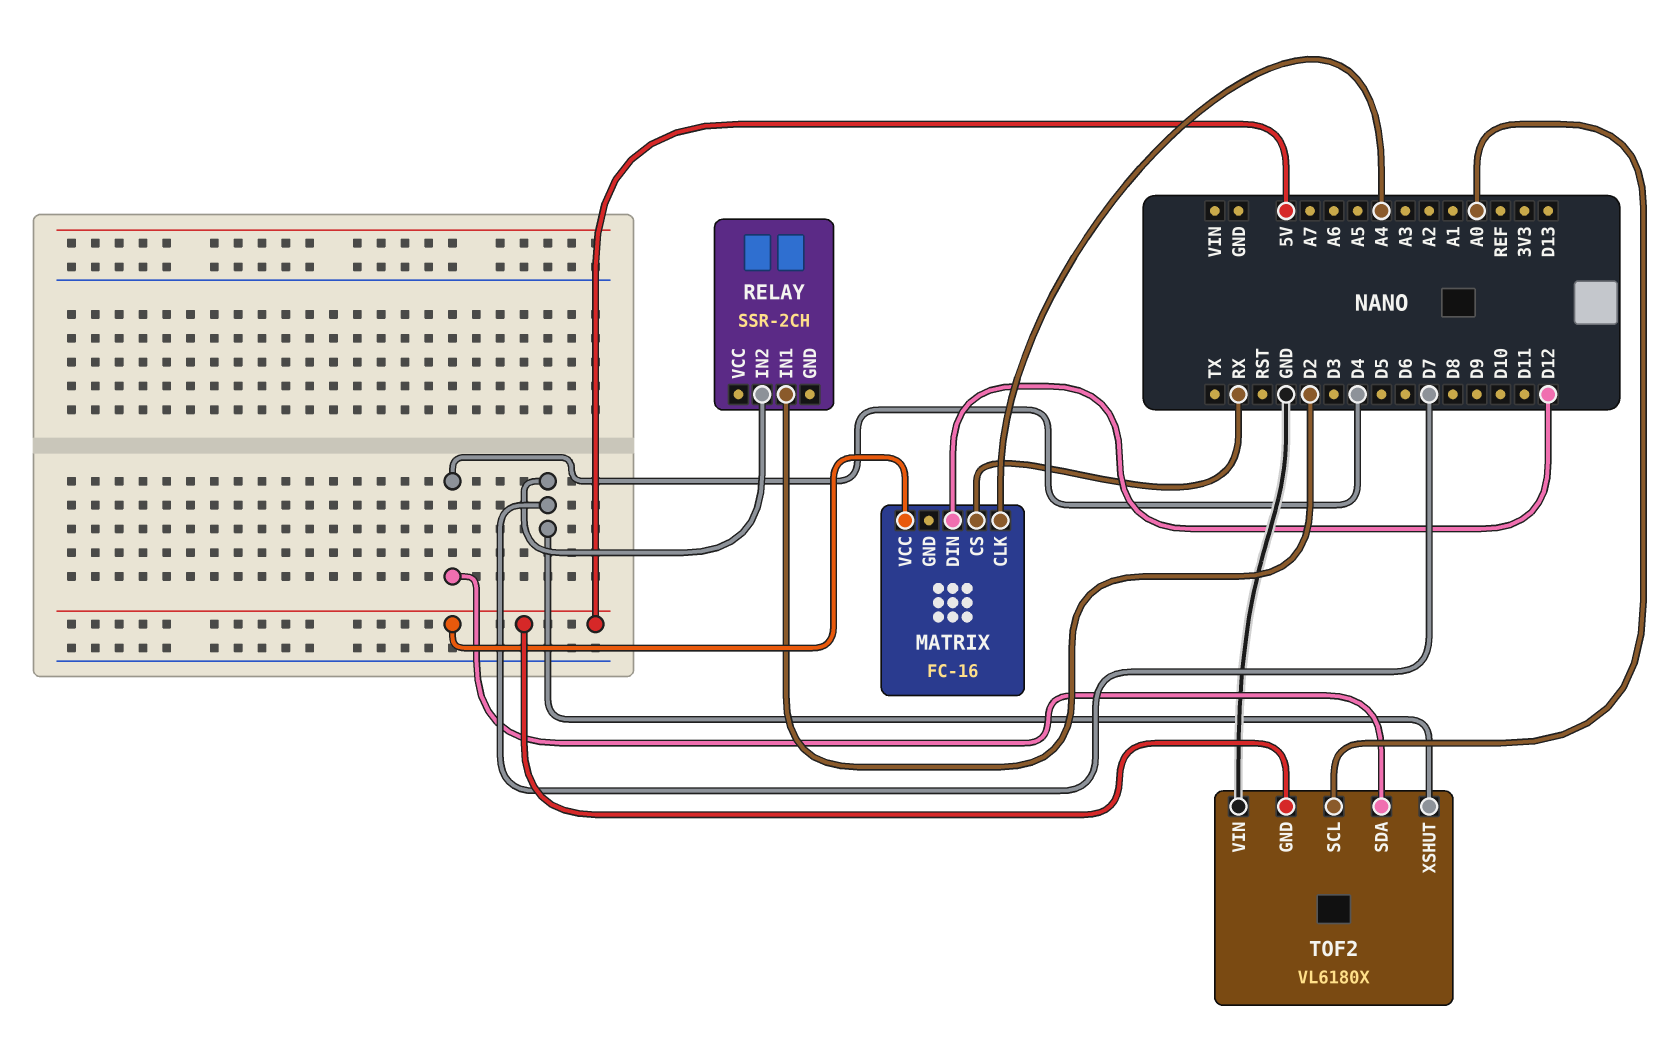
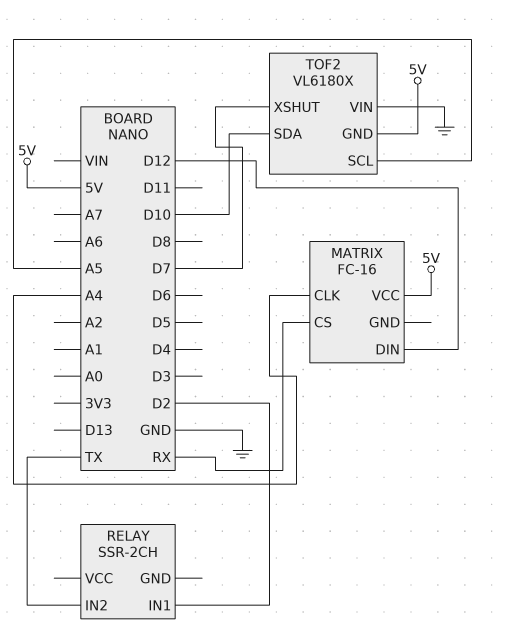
RELAY pin IN2: D7 -> TX
TOF2 pin SCL: A0 -> A5
TOF2 pin SDA: D4 -> D10

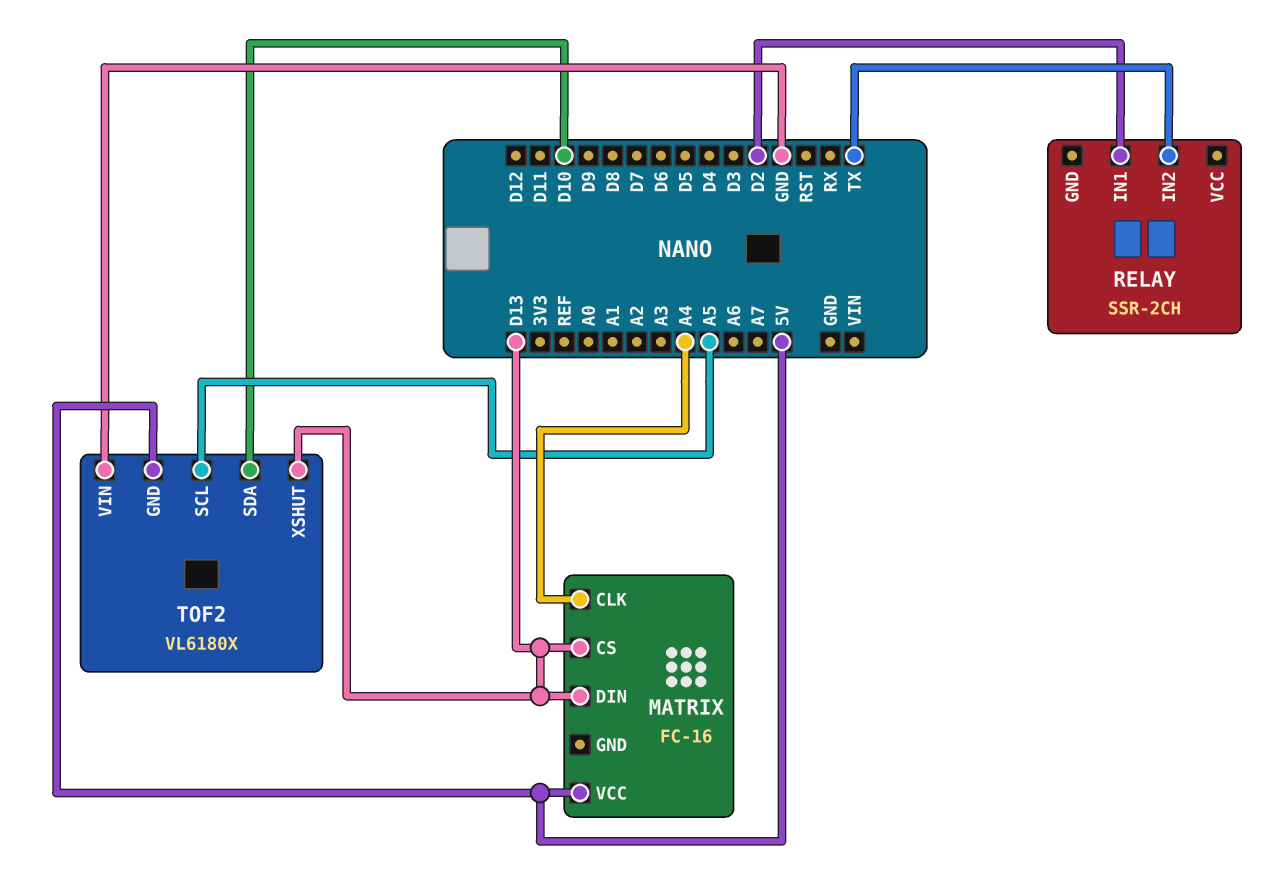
MATRIX pin CS: RX -> D13
MATRIX pin DIN: D12 -> D13
TOF2 pin XSHUT: D7 -> D13

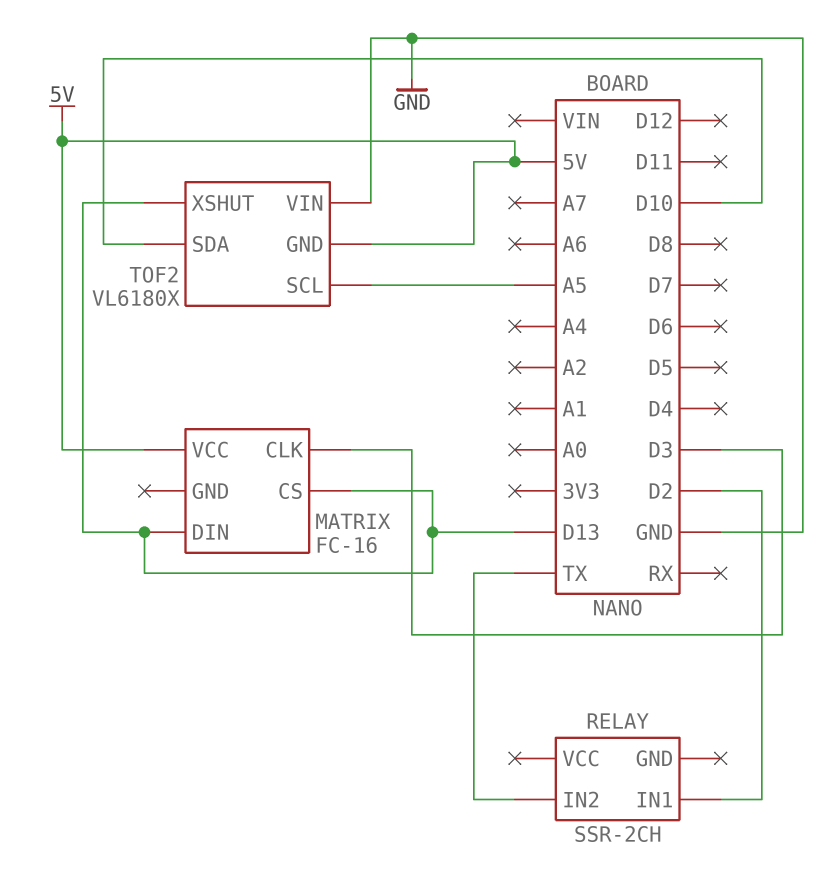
MATRIX pin CLK: A4 -> D3

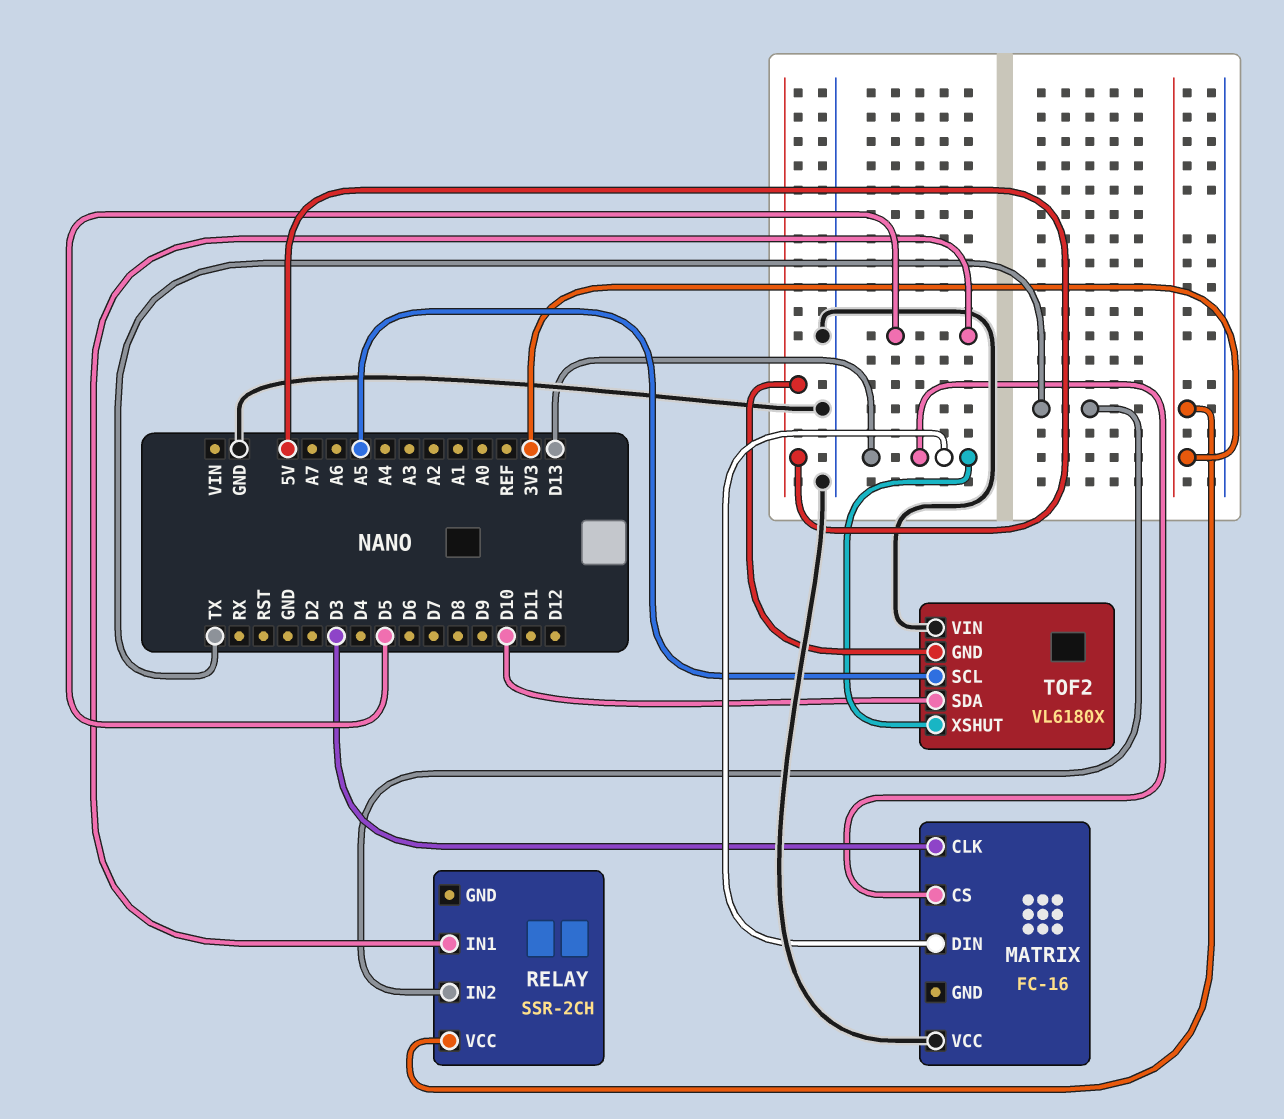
MATRIX pin VCC: 5V -> GND
RELAY pin IN1: D2 -> D5
RELAY pin VCC: none -> 3V3

